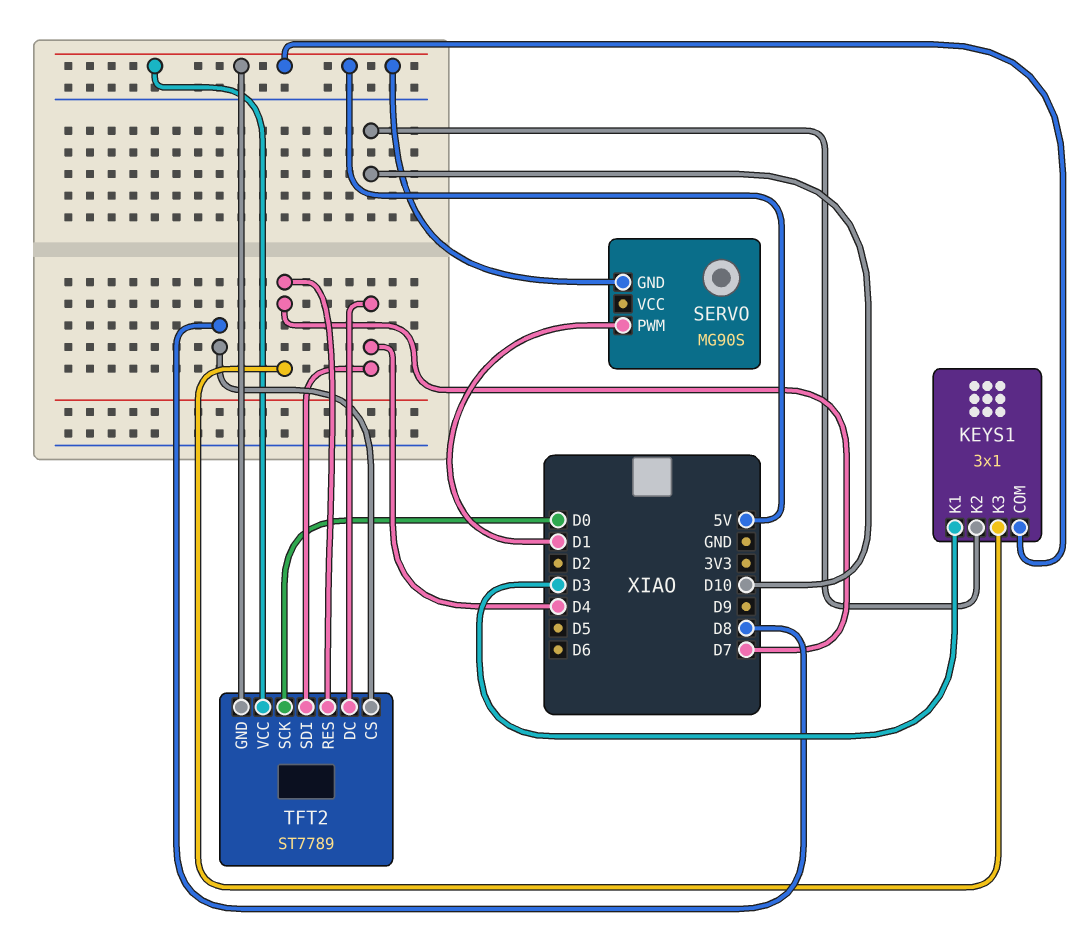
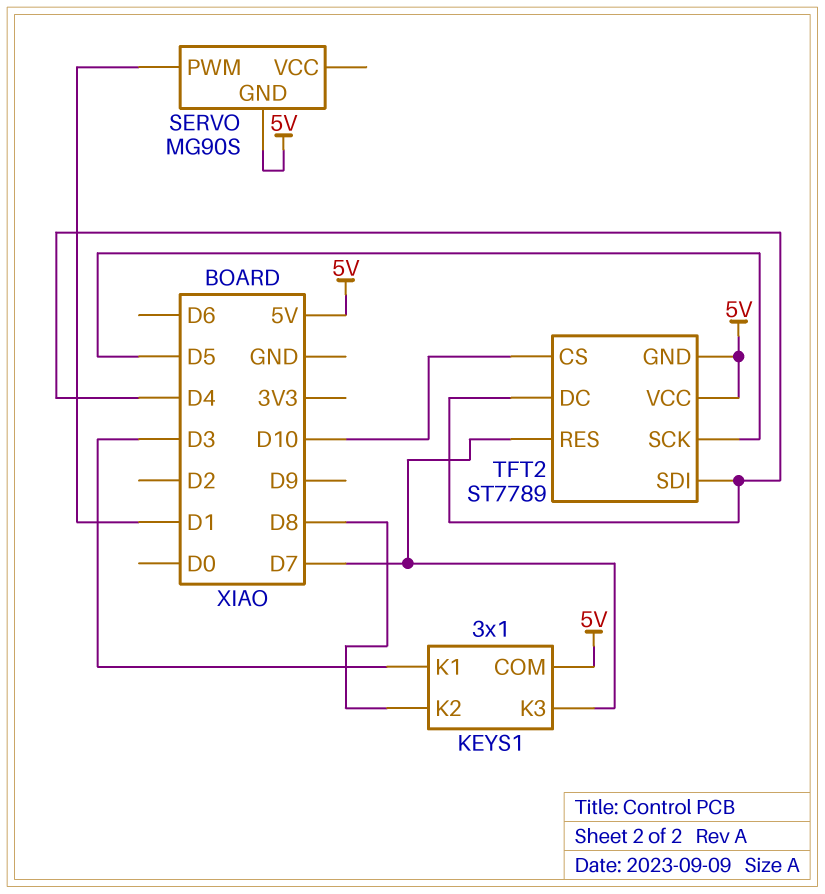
KEYS1 pin K2: D10 -> D8
TFT2 pin CS: D8 -> D10
TFT2 pin SCK: D0 -> D5

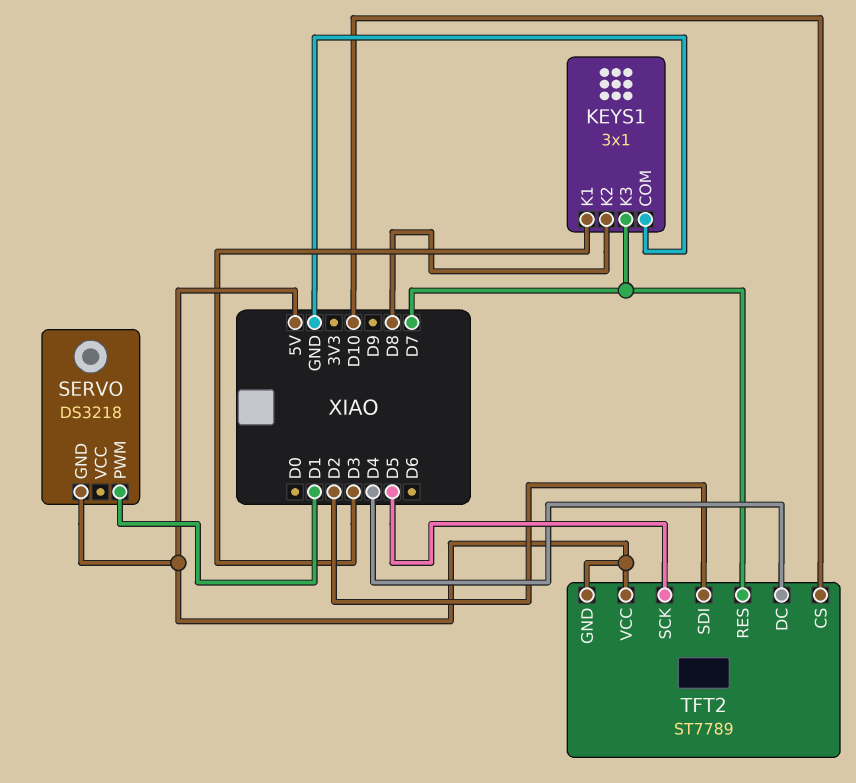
KEYS1 pin COM: 5V -> GND
SERVO: MG90S -> DS3218
TFT2 pin SDI: D4 -> D2

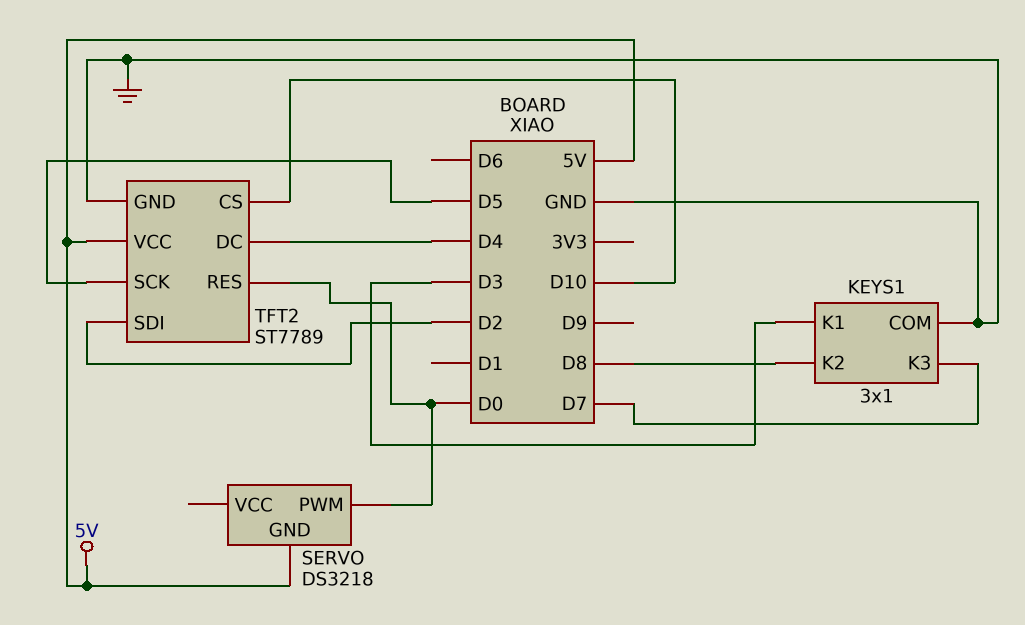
SERVO pin PWM: D1 -> D0
TFT2 pin GND: 5V -> GND
TFT2 pin RES: D7 -> D0

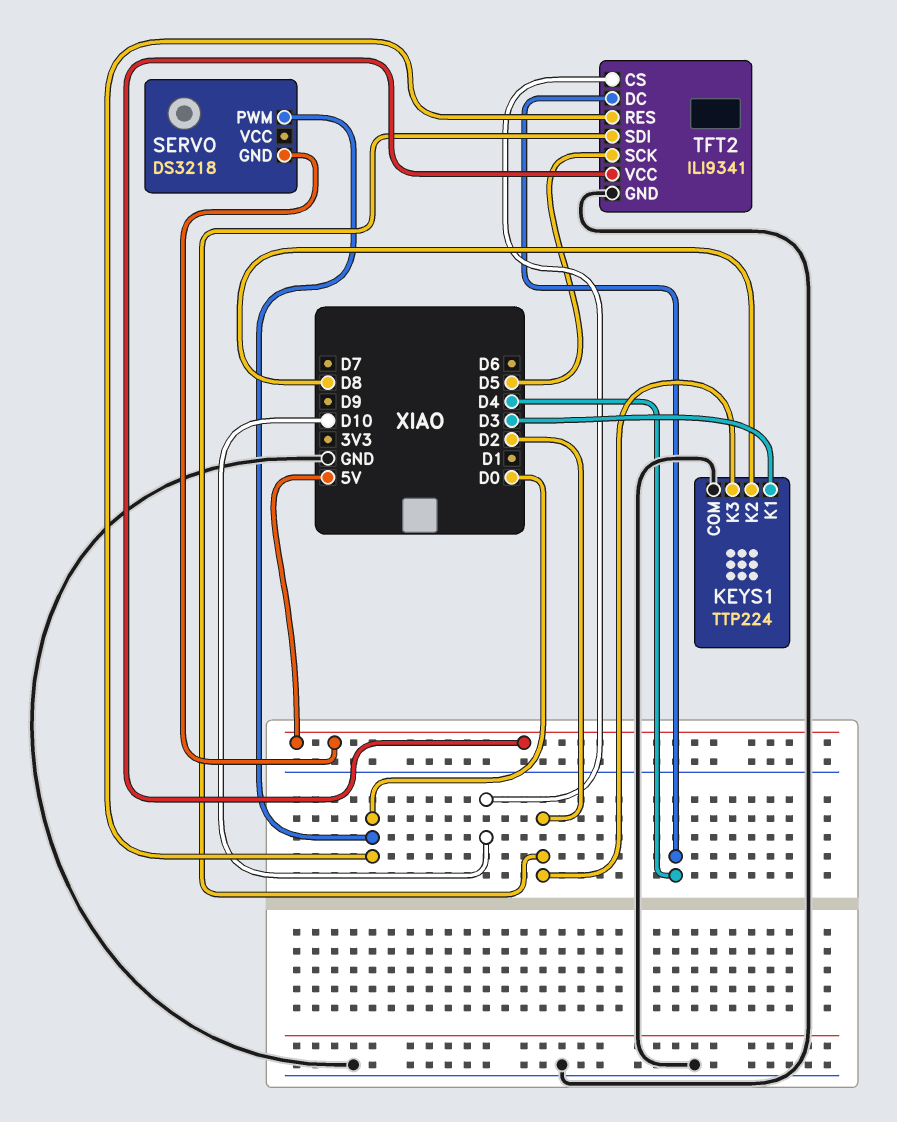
KEYS1: 3x1 -> TTP224
KEYS1 pin K3: D7 -> D2
TFT2: ST7789 -> ILI9341

